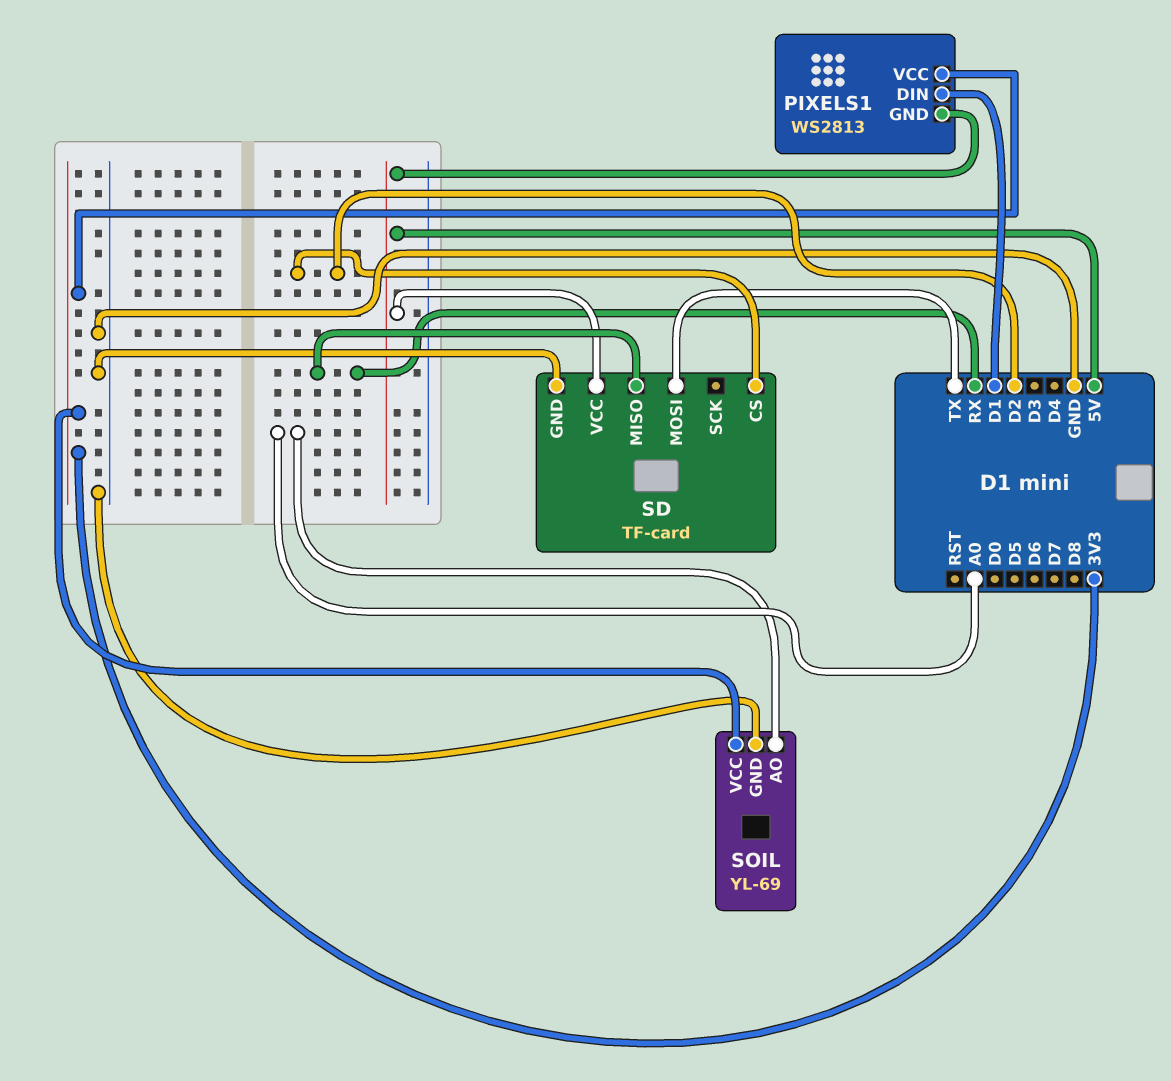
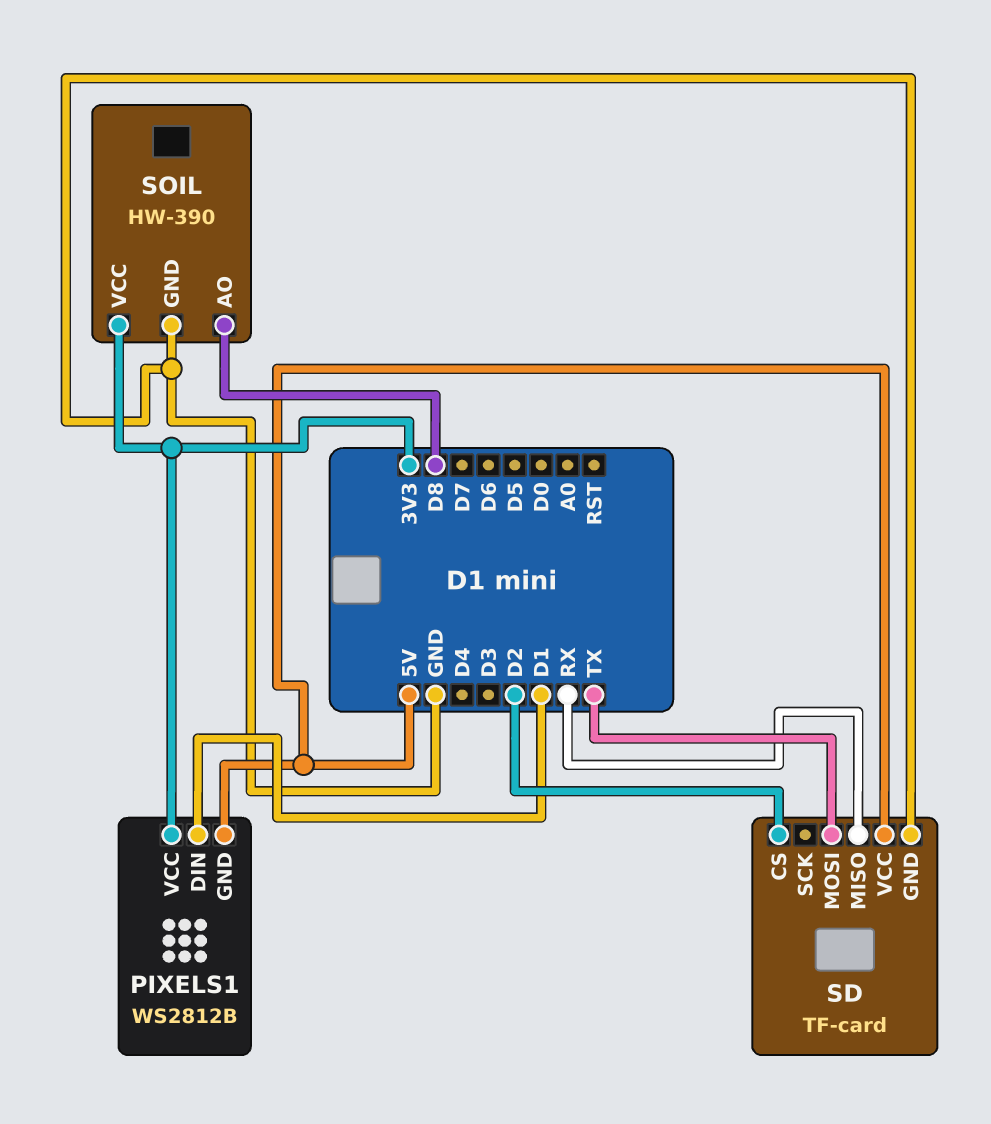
PIXELS1: WS2813 -> WS2812B
SOIL: YL-69 -> HW-390
SOIL pin AO: A0 -> D8

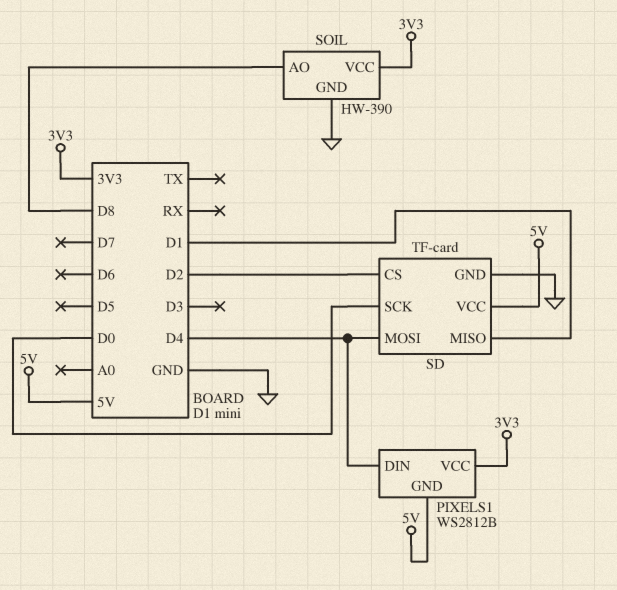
PIXELS1 pin DIN: D1 -> D4
SD pin MISO: RX -> D1
SD pin MOSI: TX -> D4
SD pin SCK: none -> D0

